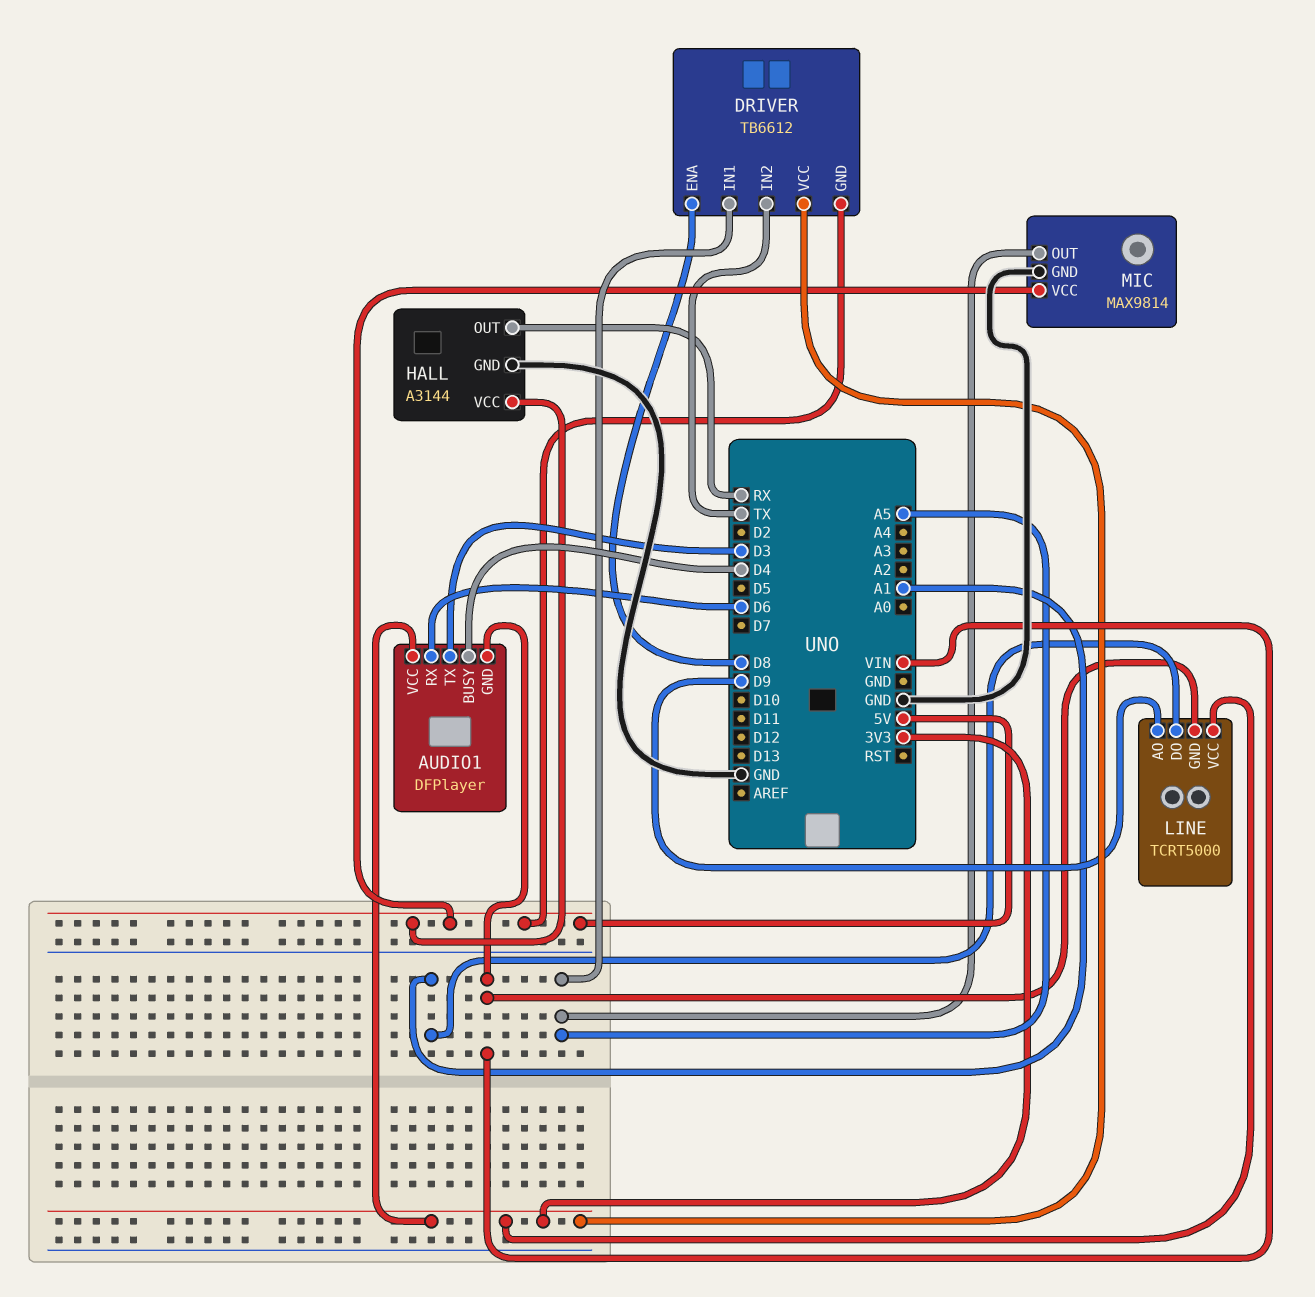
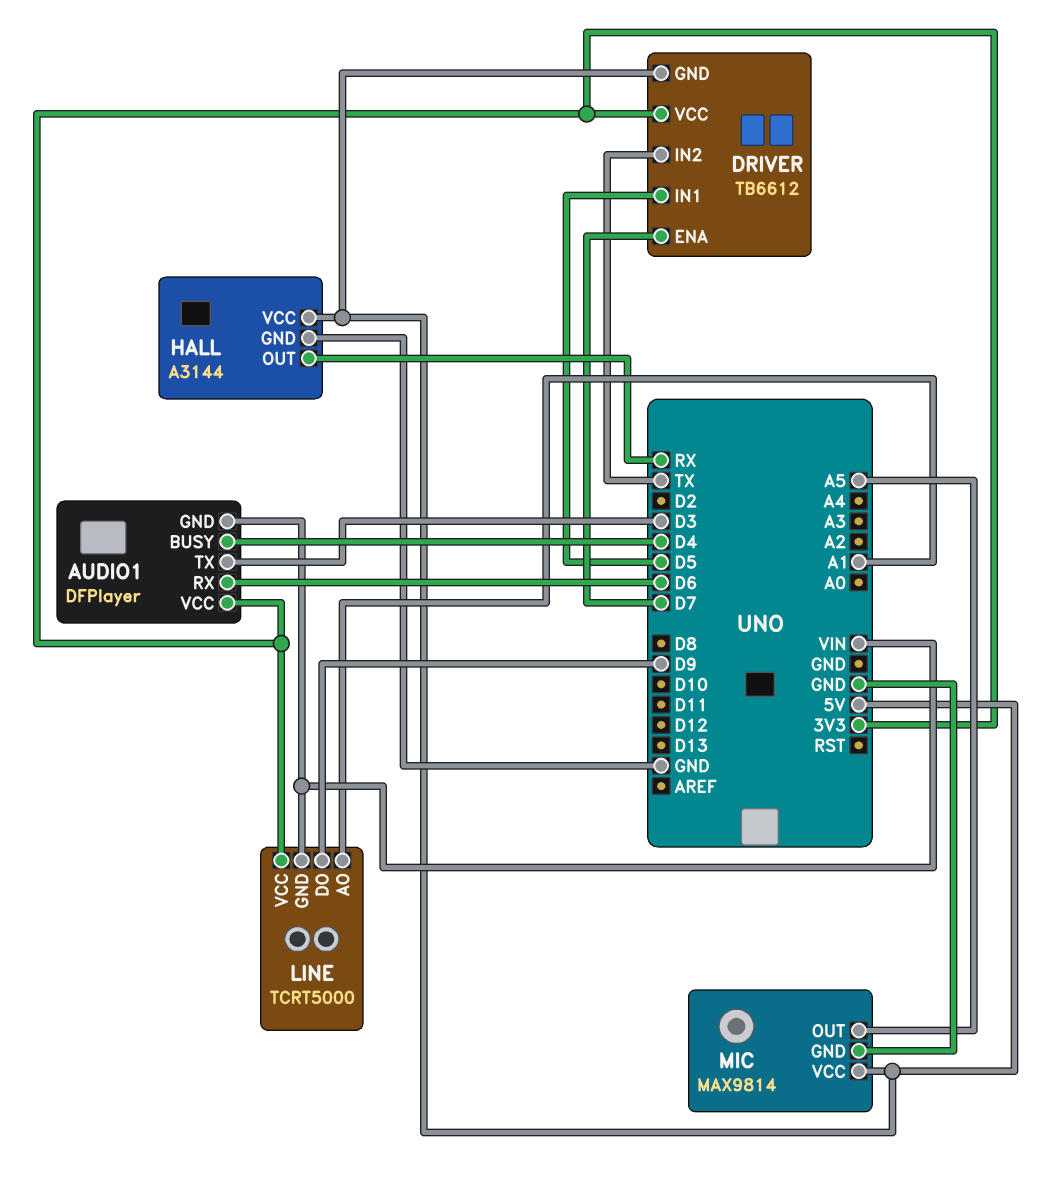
DRIVER pin ENA: D8 -> D7
DRIVER pin IN1: A5 -> D5
LINE pin AO: D9 -> A1
LINE pin DO: A1 -> D9

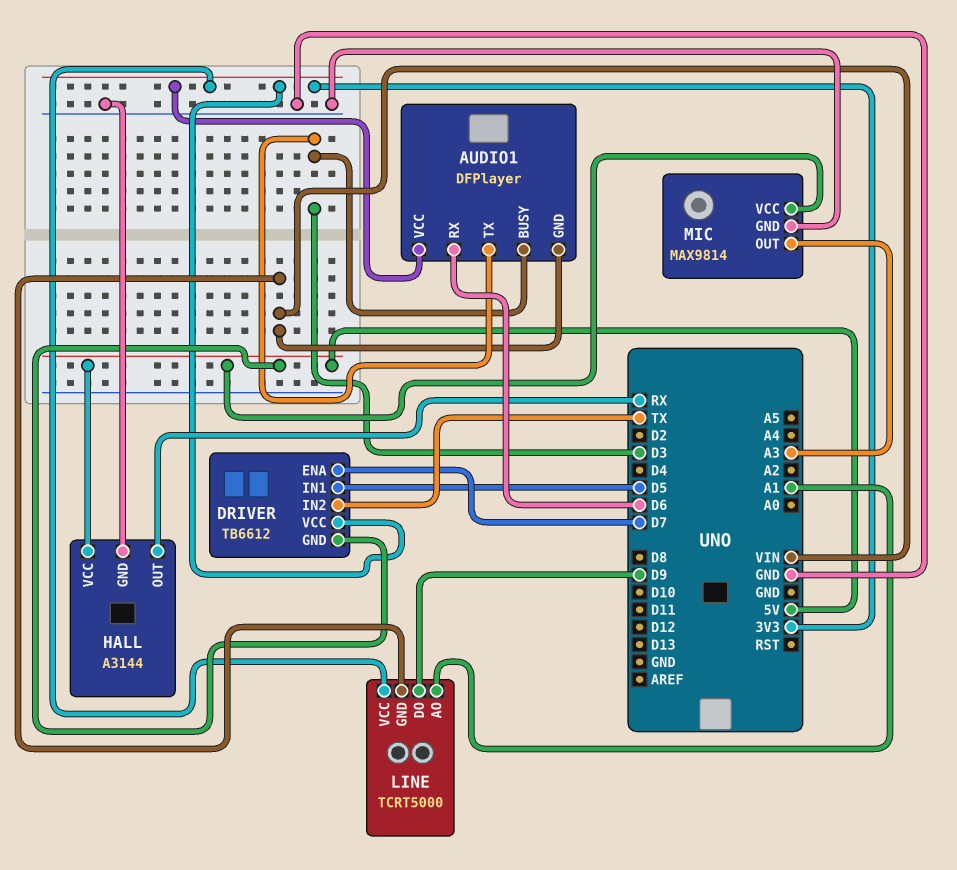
AUDIO1 pin BUSY: D4 -> D3
MIC pin OUT: A5 -> A3

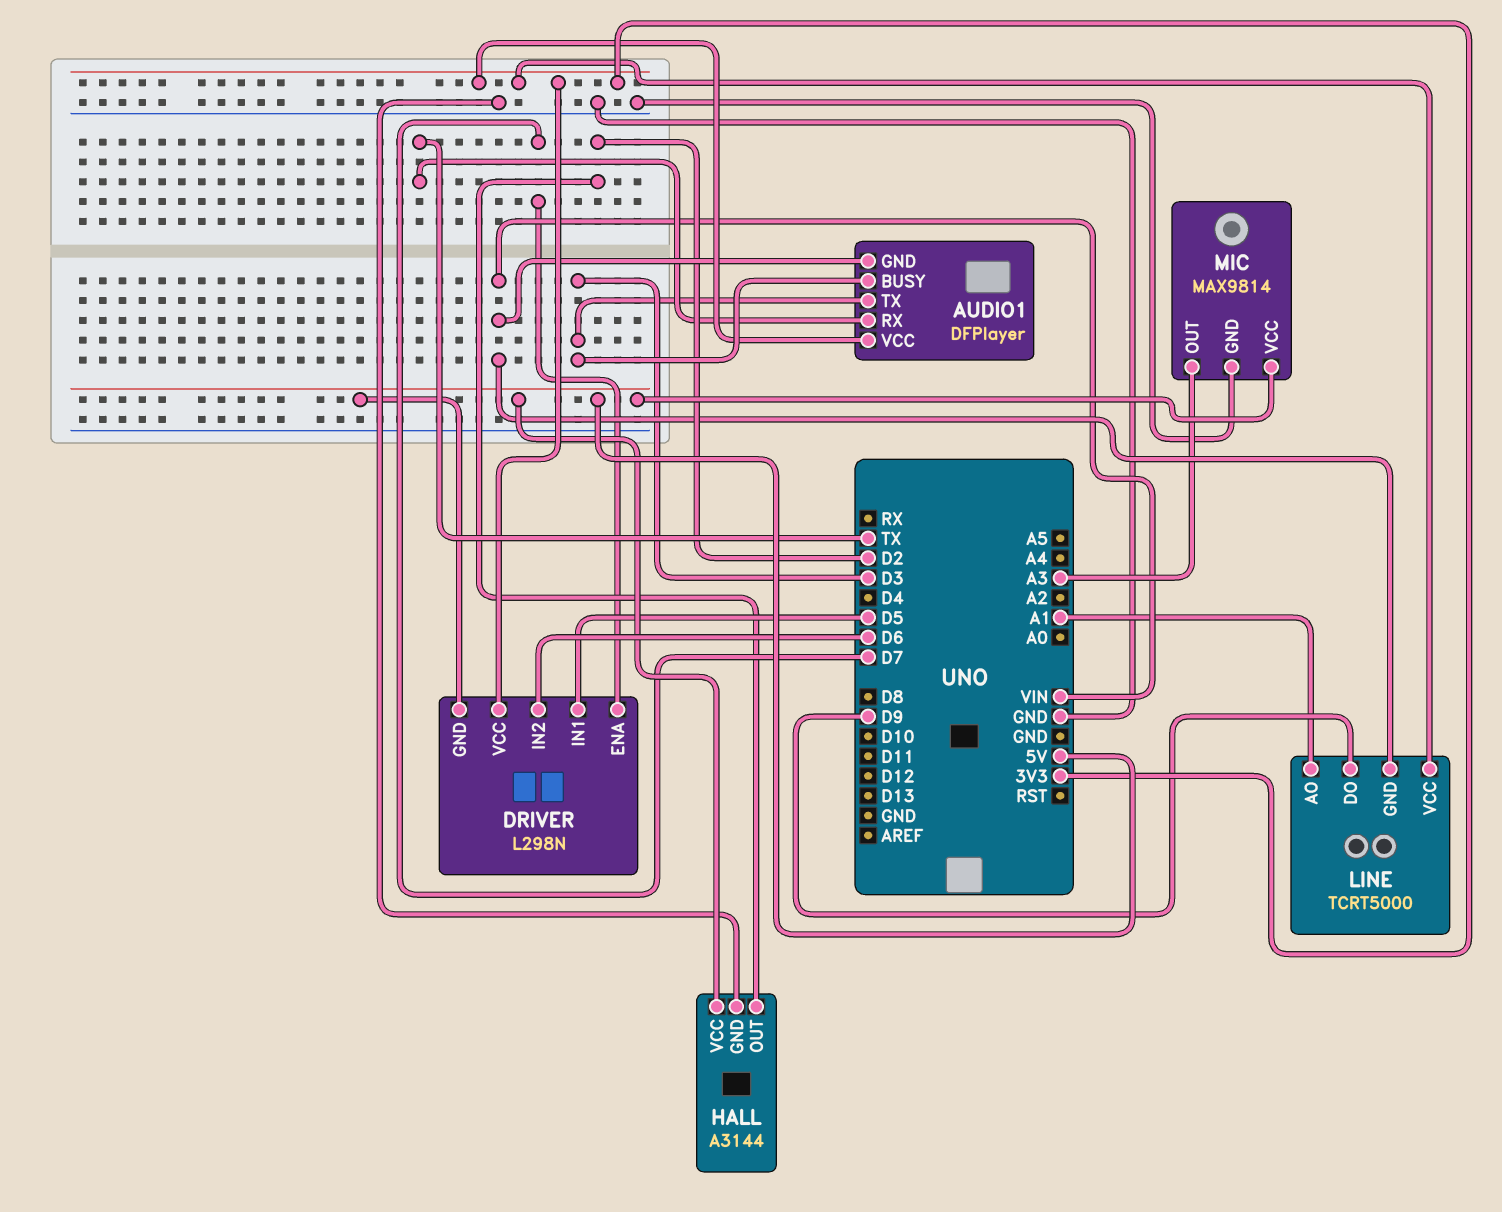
AUDIO1 pin RX: D6 -> TX
DRIVER: TB6612 -> L298N
DRIVER pin IN2: TX -> D6
HALL pin OUT: RX -> D2

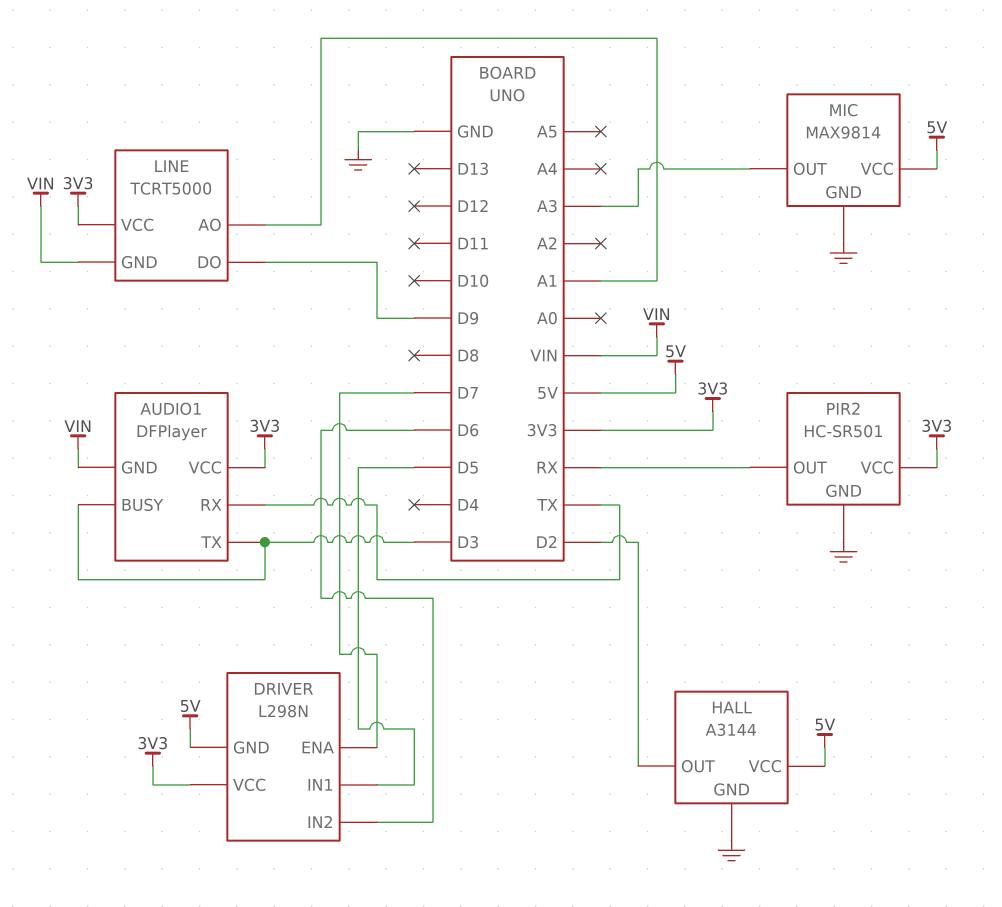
PIR2: none -> HC-SR501
PIR2 pin GND: none -> GND
PIR2 pin OUT: none -> RX
PIR2 pin VCC: none -> 3V3

